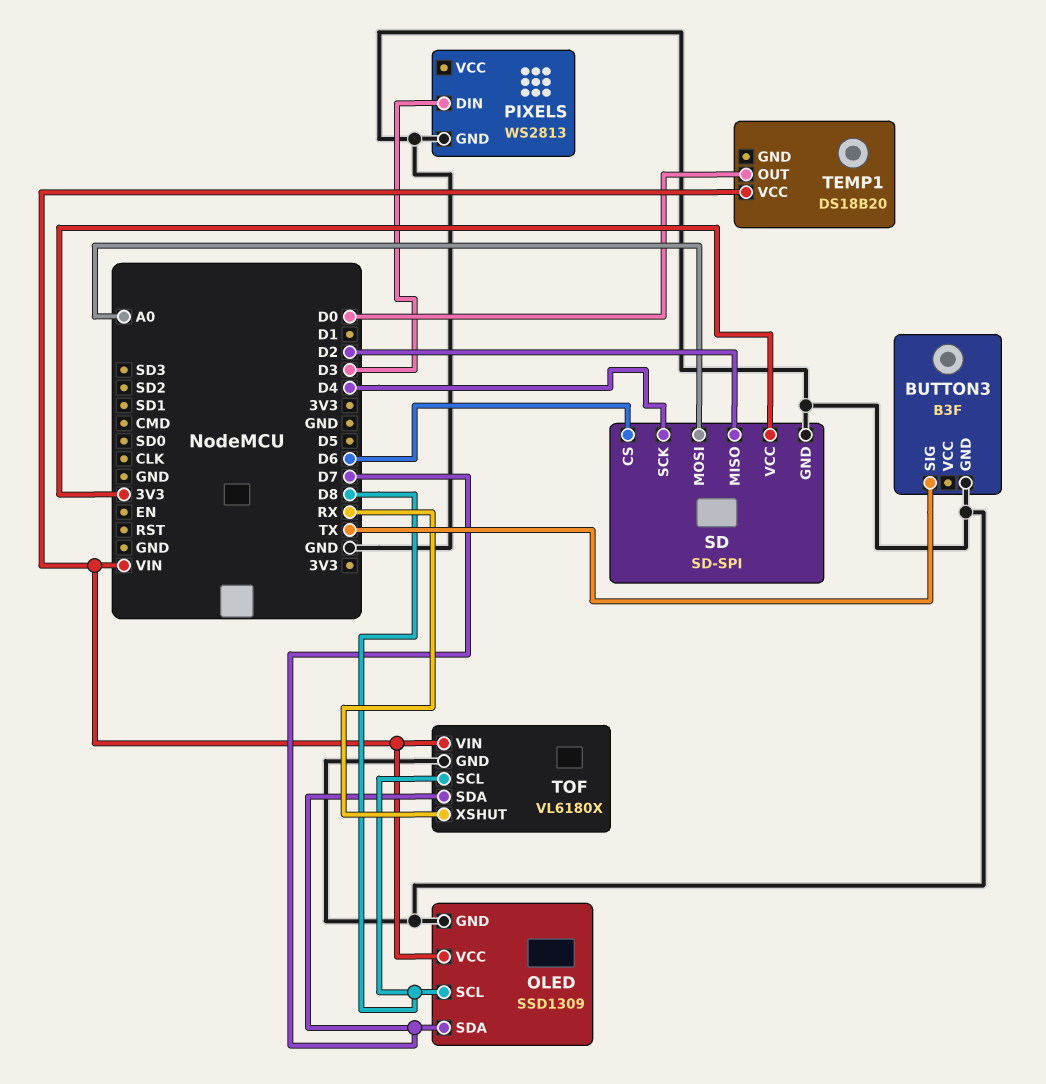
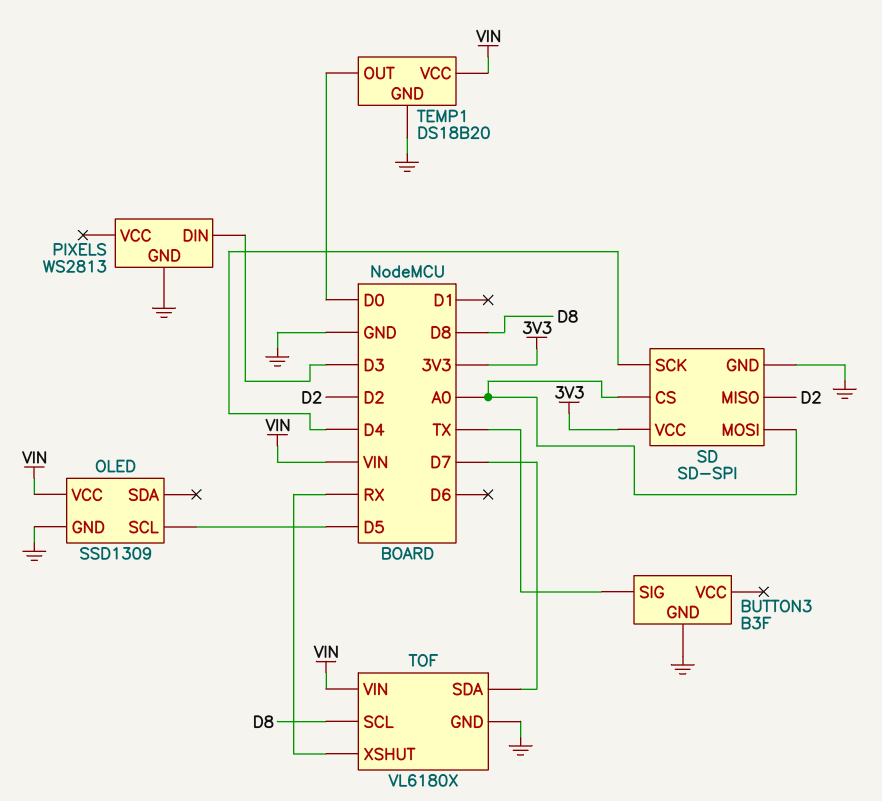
OLED pin SCL: D8 -> D5
OLED pin SDA: D7 -> none
SD pin CS: D6 -> A0
TEMP1 pin GND: none -> GND

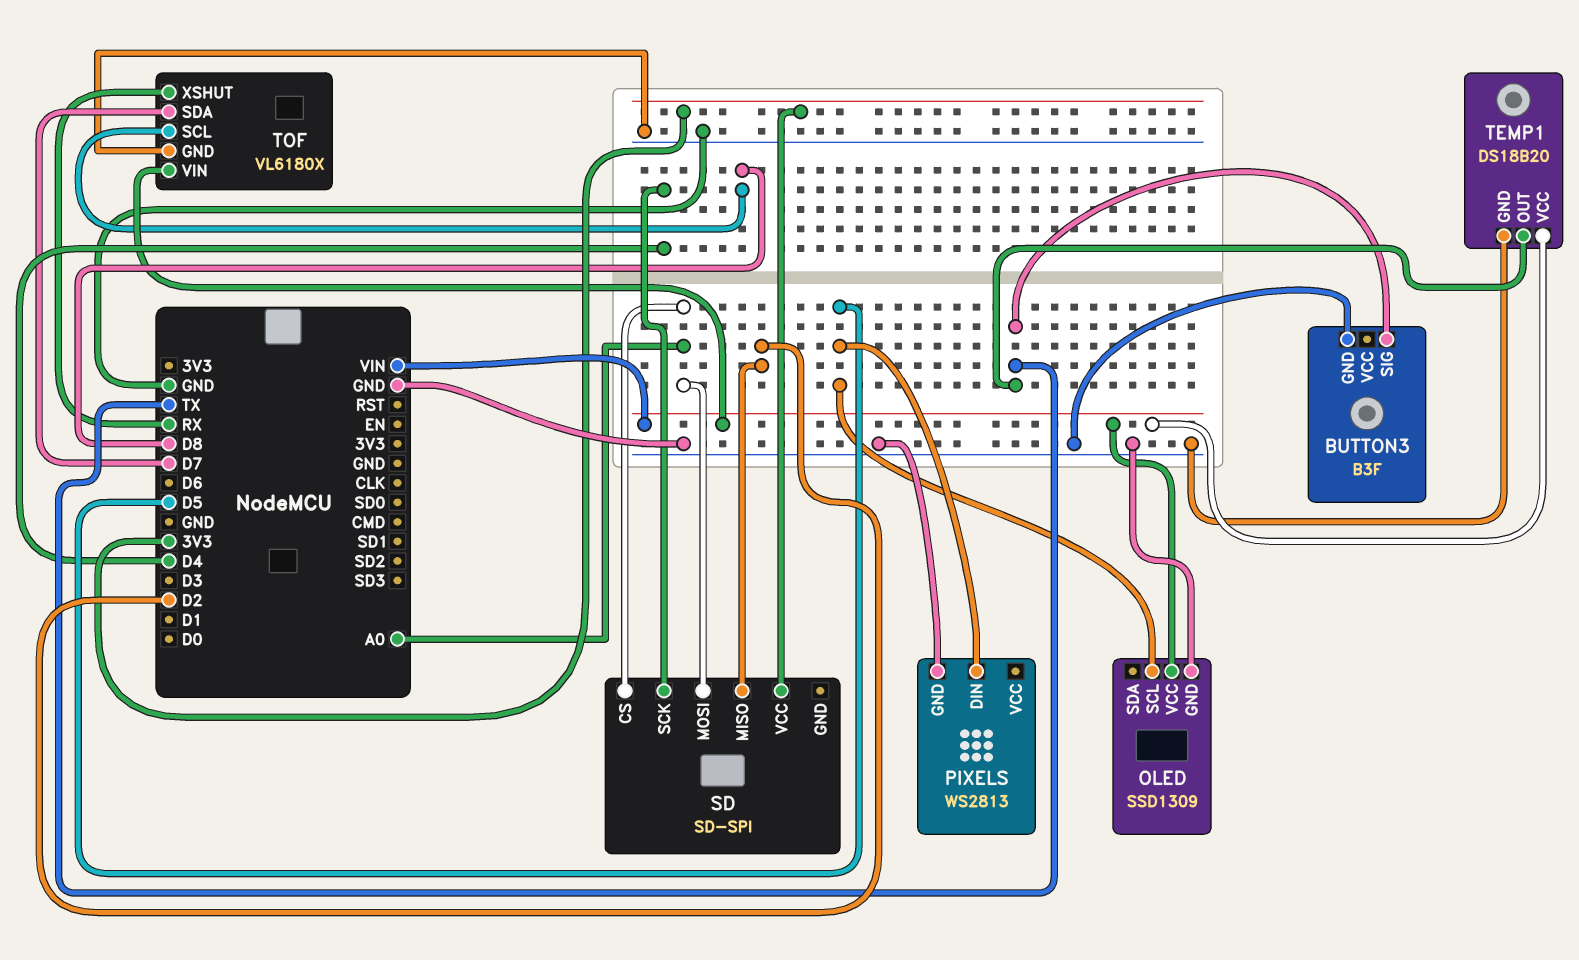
PIXELS pin DIN: D3 -> D5
SD pin GND: GND -> none
TEMP1 pin OUT: D0 -> TX

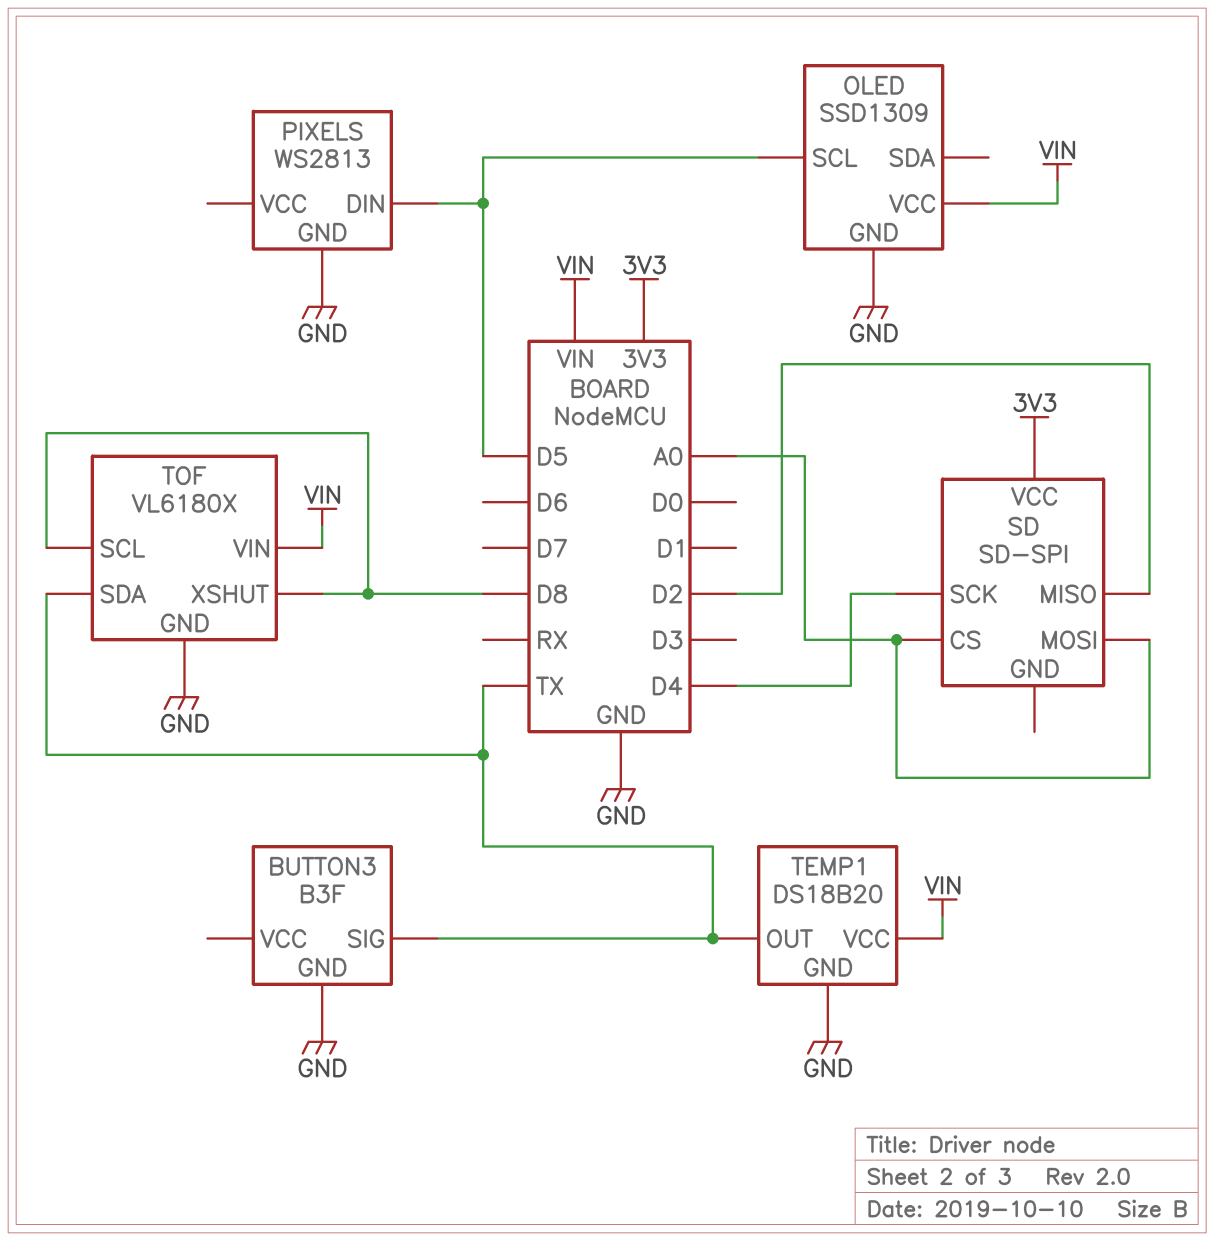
TOF pin SDA: D7 -> TX
TOF pin XSHUT: RX -> D8

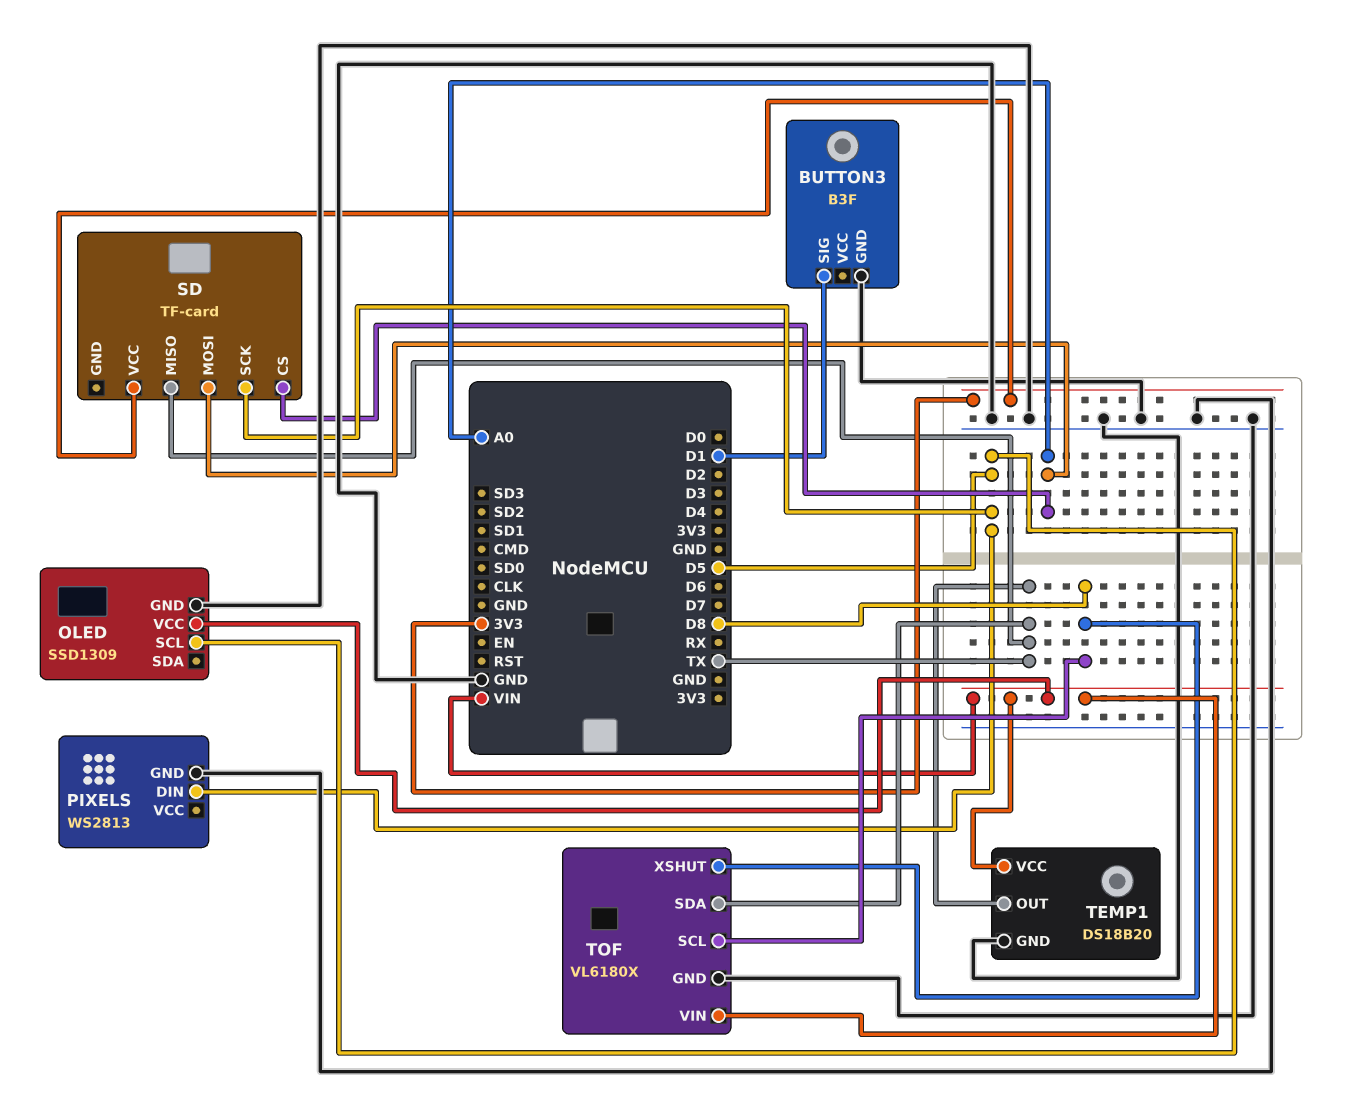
BUTTON3 pin SIG: TX -> D1
SD: SD-SPI -> TF-card
SD pin MISO: D2 -> TX
SD pin SCK: D4 -> D5

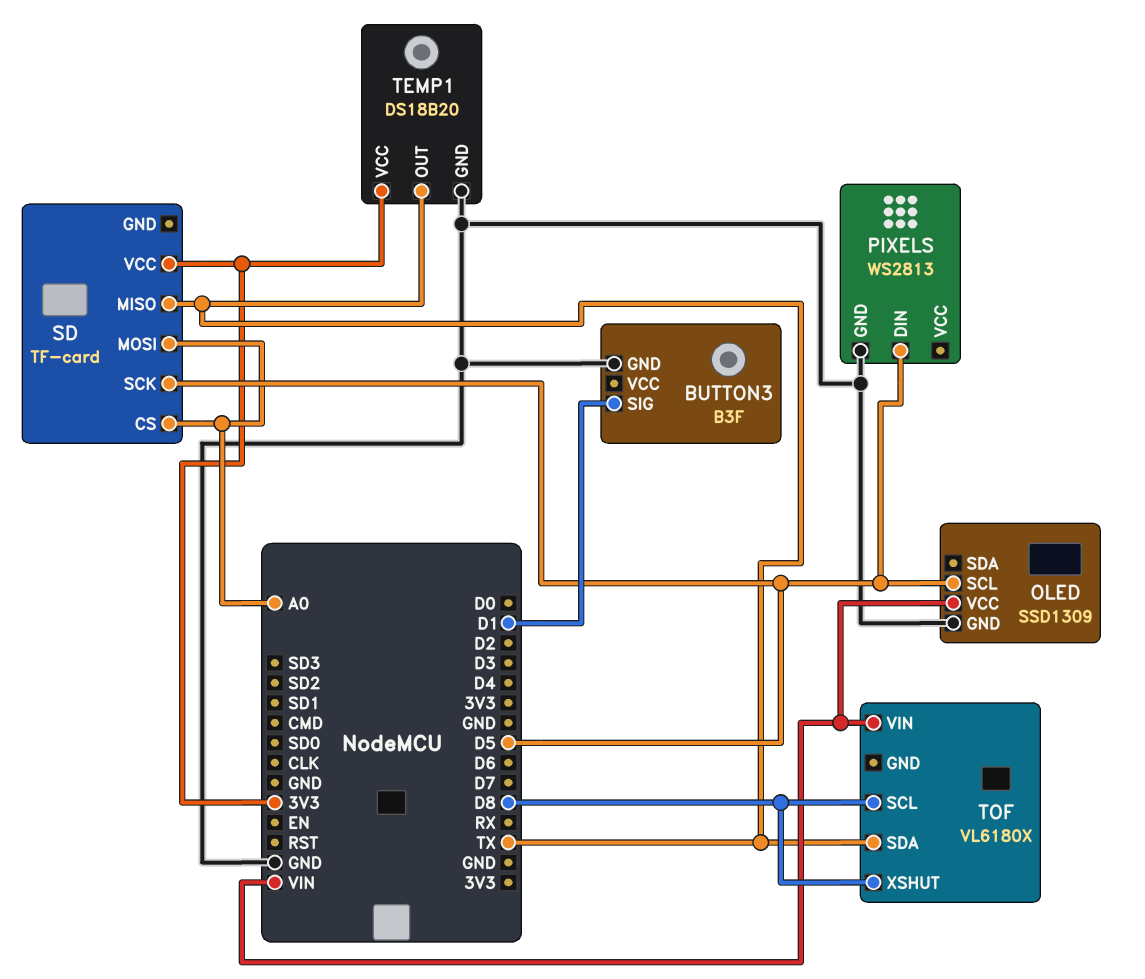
TEMP1 pin VCC: VIN -> 3V3
TOF pin GND: GND -> none

